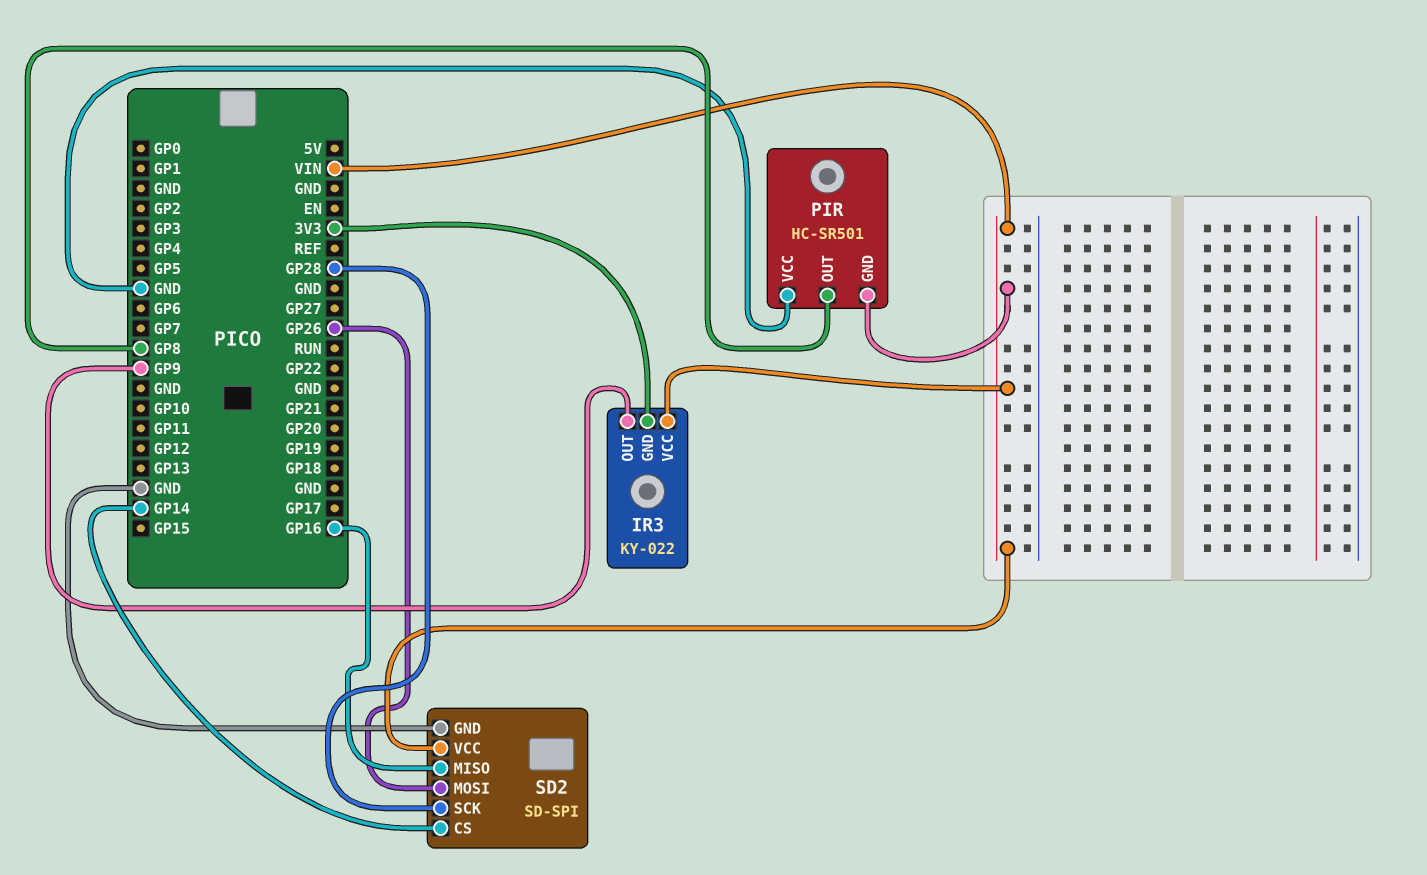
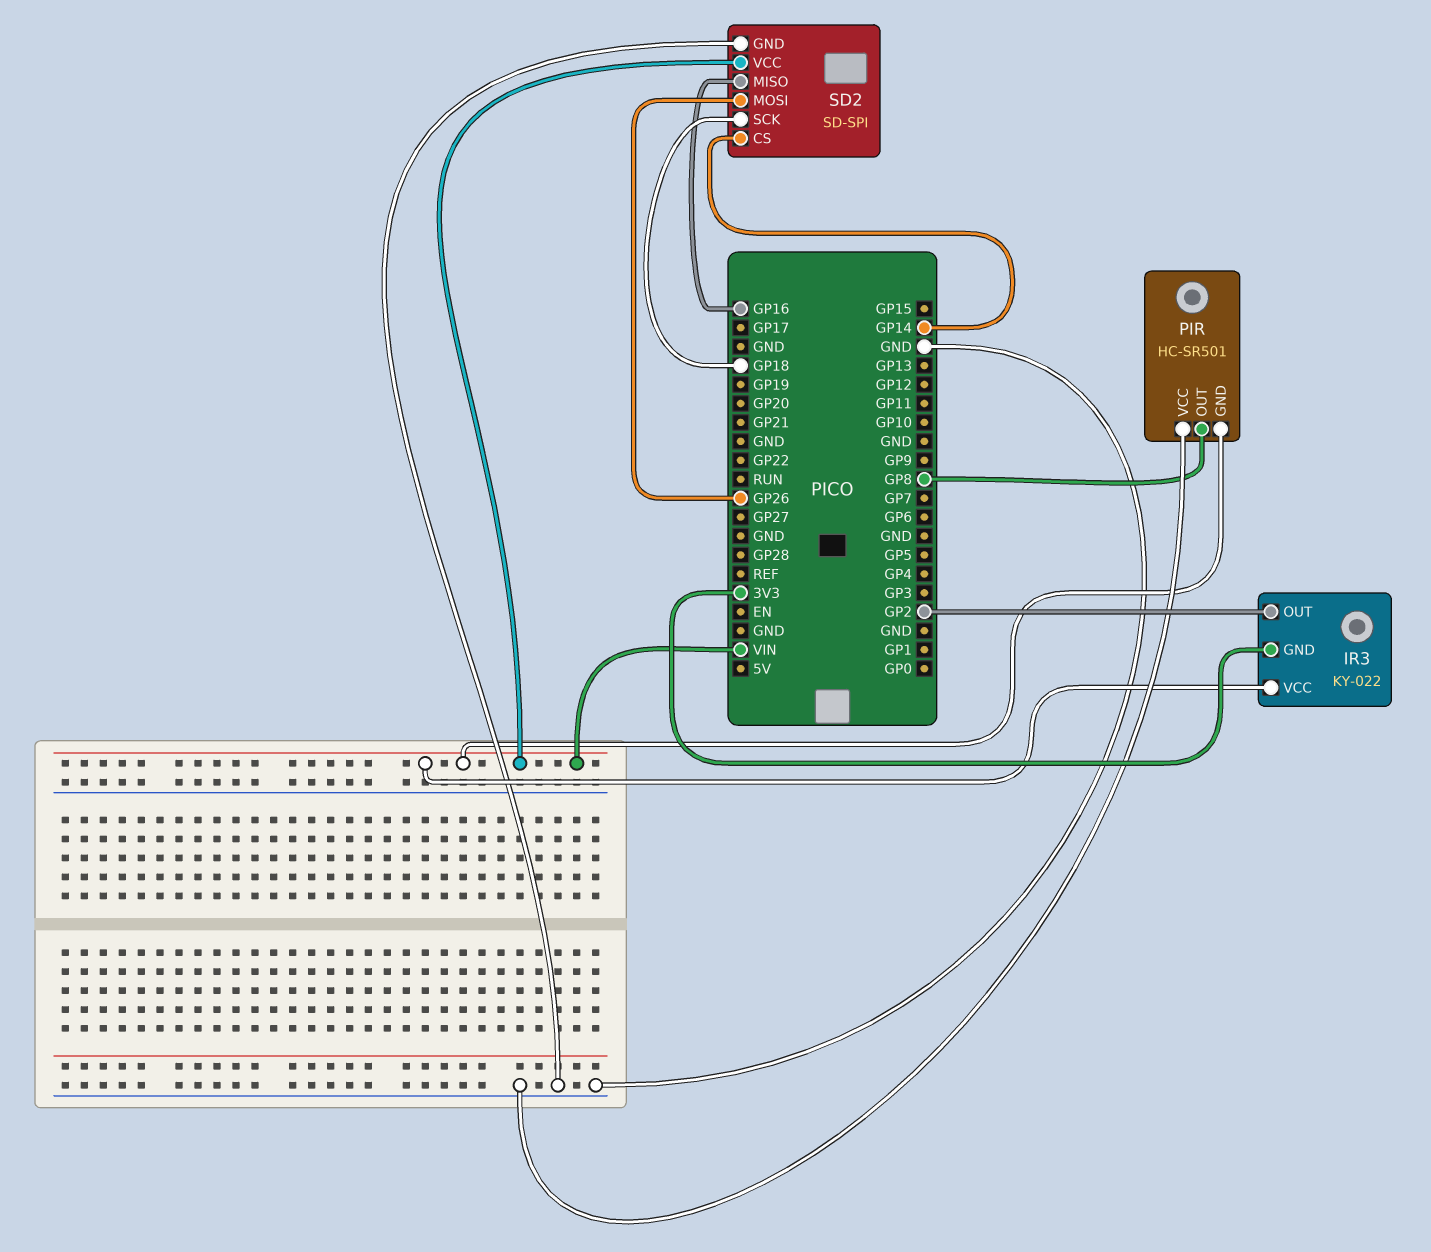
IR3 pin OUT: GP9 -> GP2
SD2 pin SCK: GP28 -> GP18

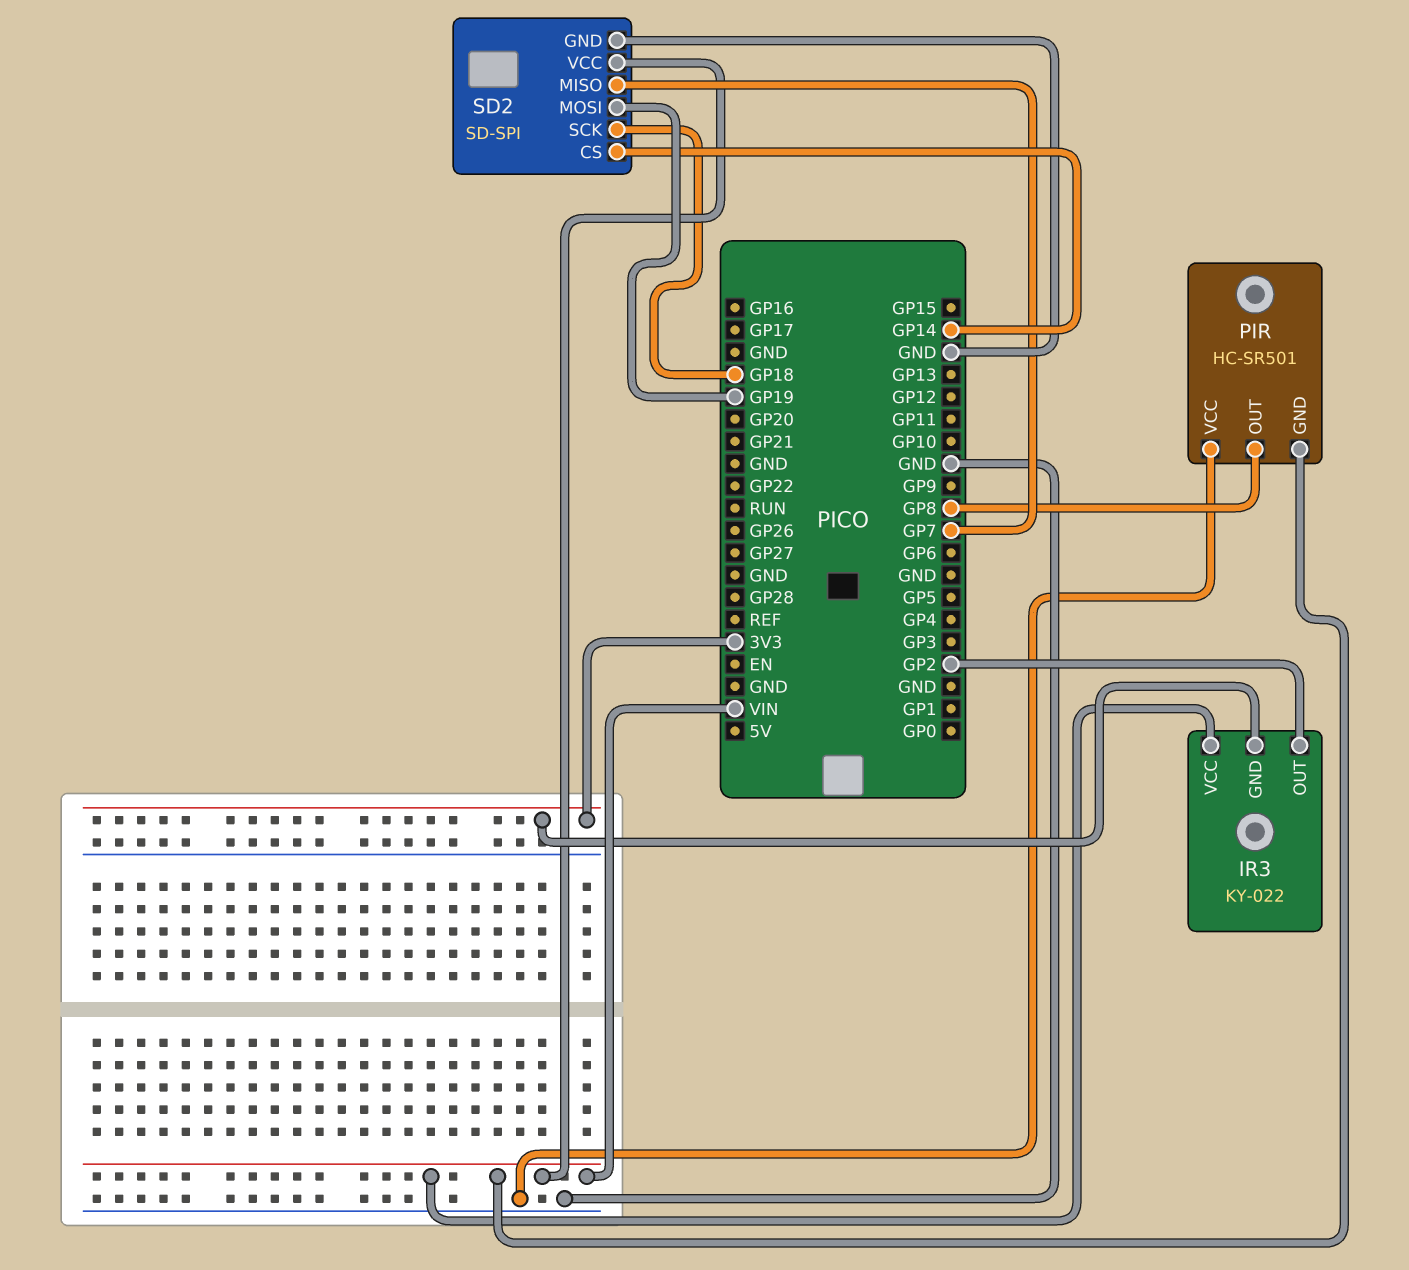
SD2 pin MISO: GP16 -> GP7
SD2 pin MOSI: GP26 -> GP19

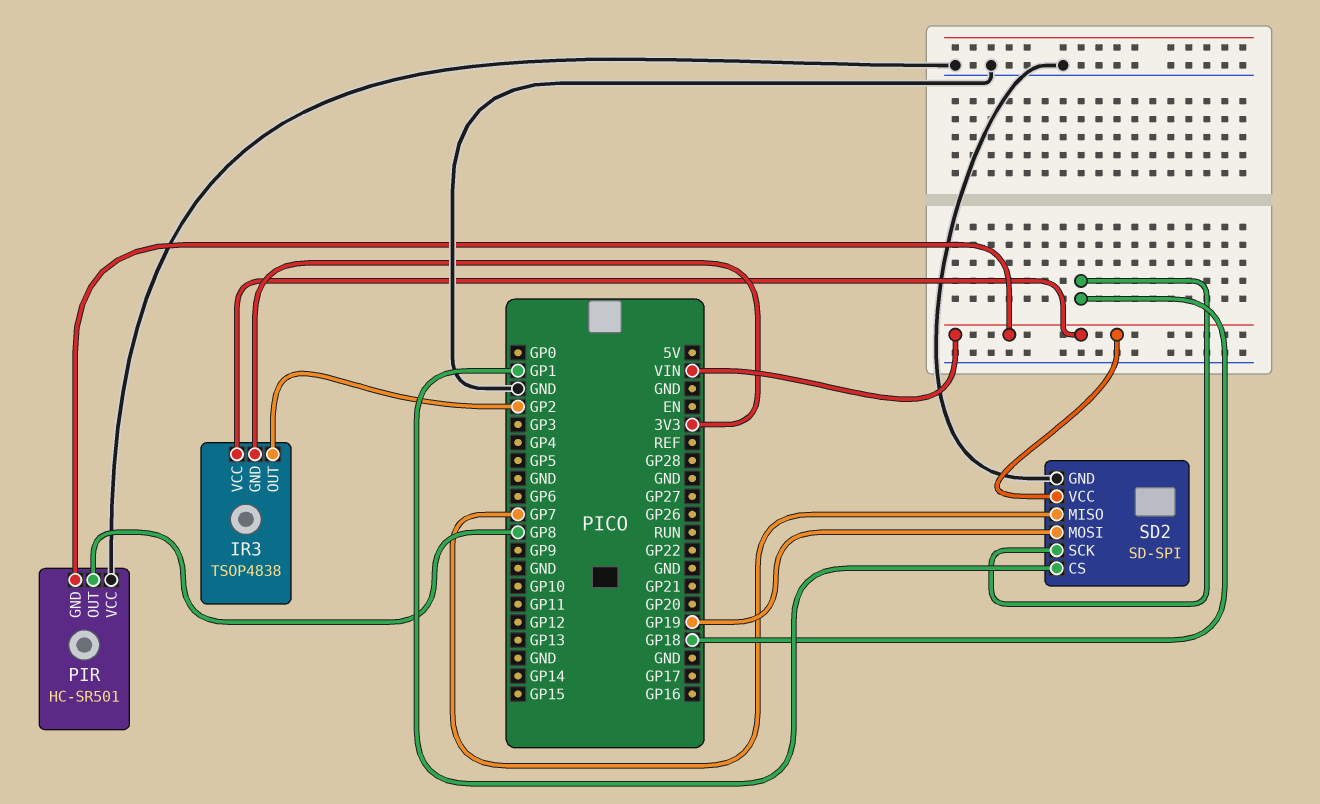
IR3: KY-022 -> TSOP4838
SD2 pin CS: GP14 -> GP1

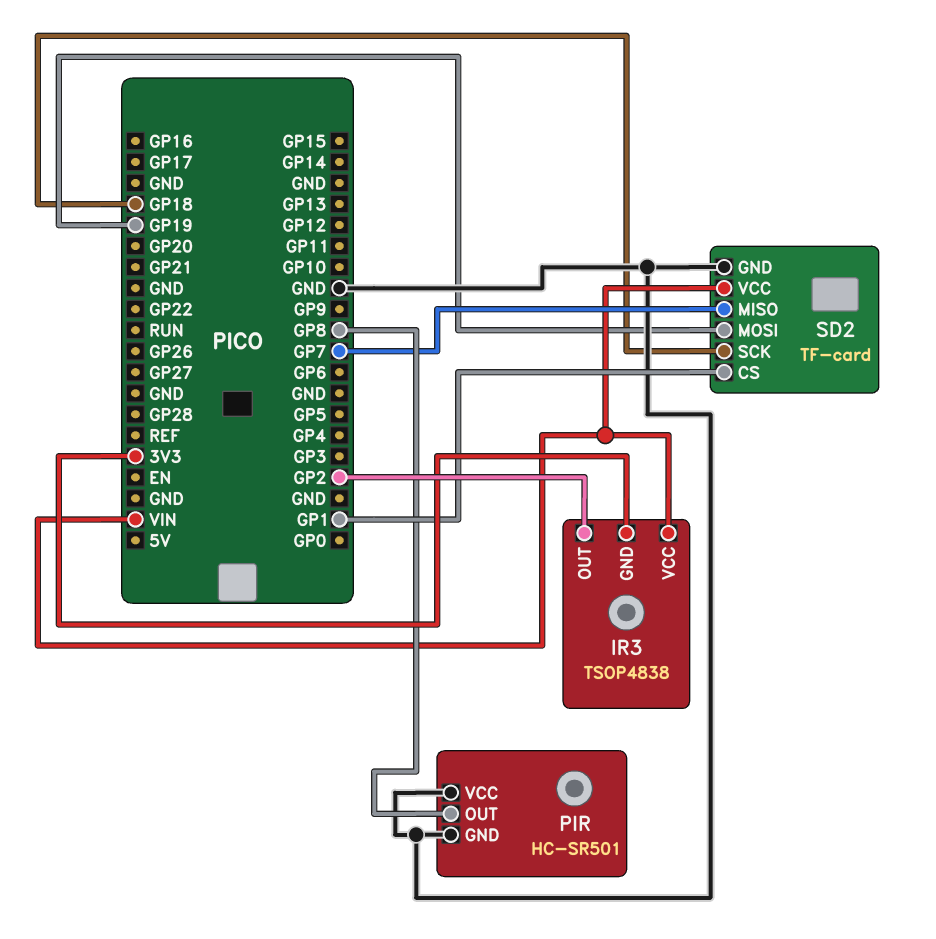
PIR pin GND: VIN -> GND
SD2: SD-SPI -> TF-card

